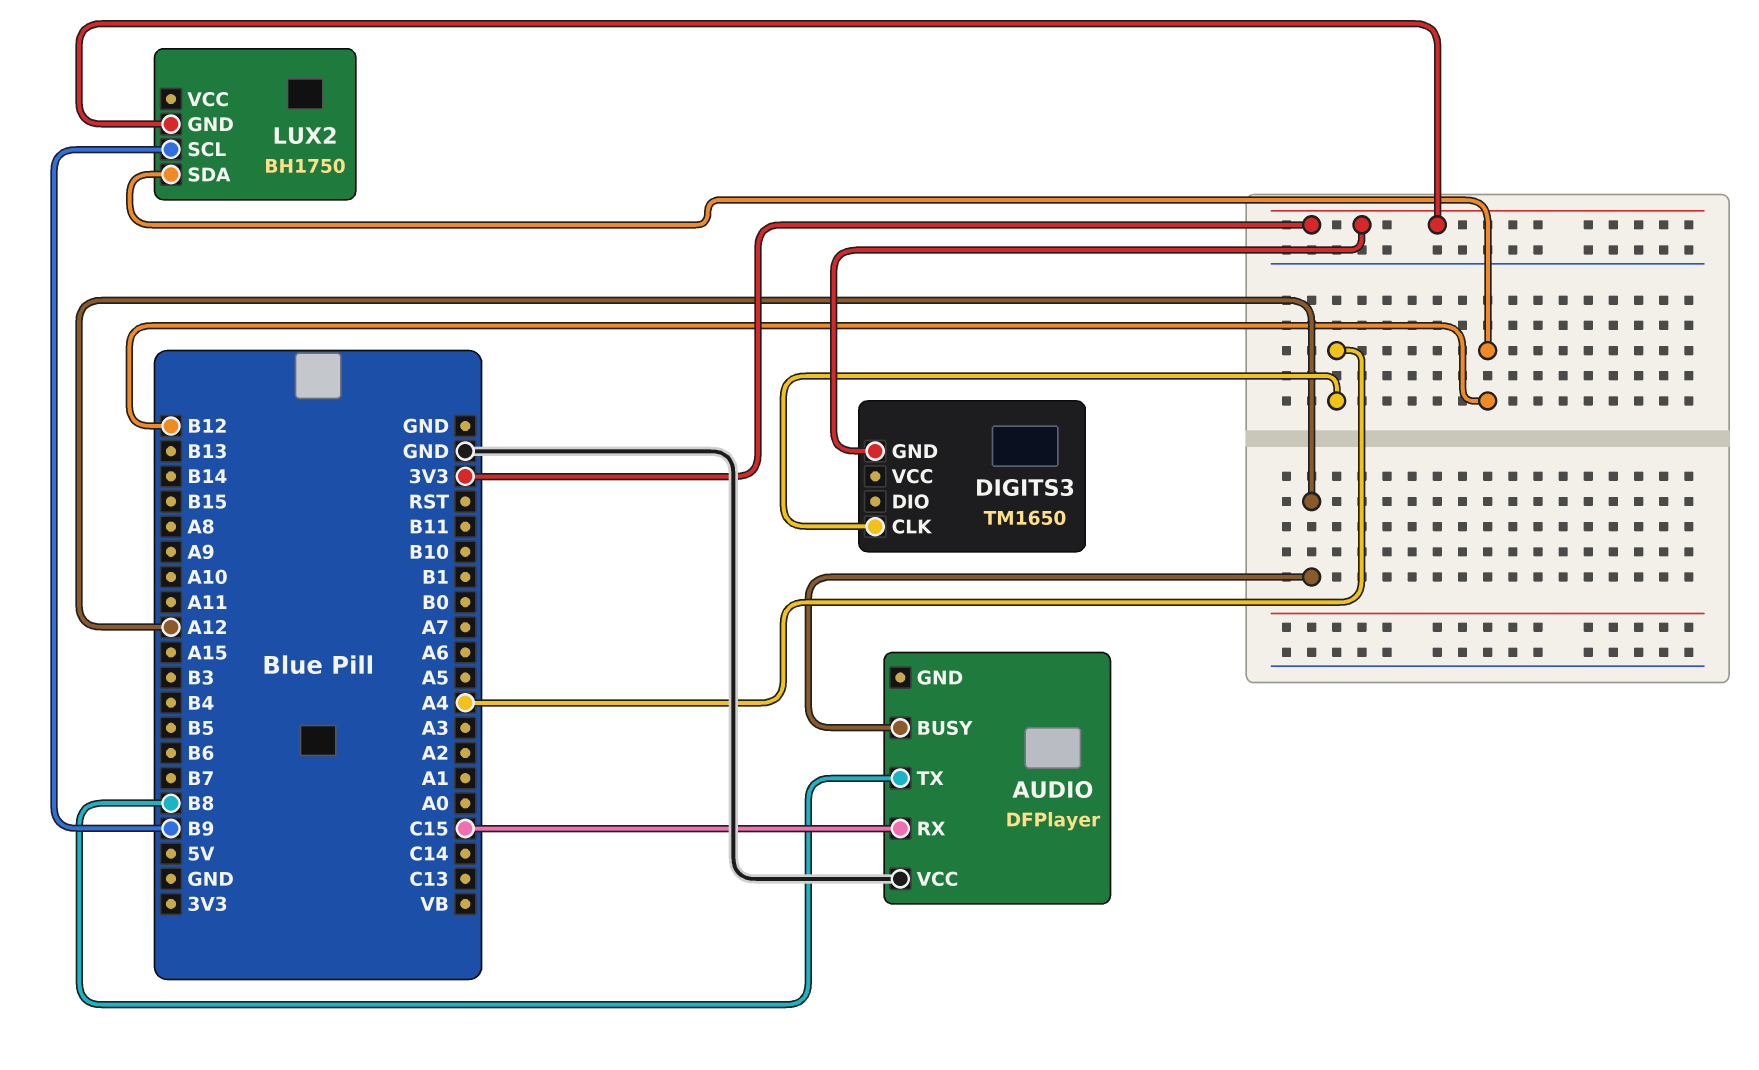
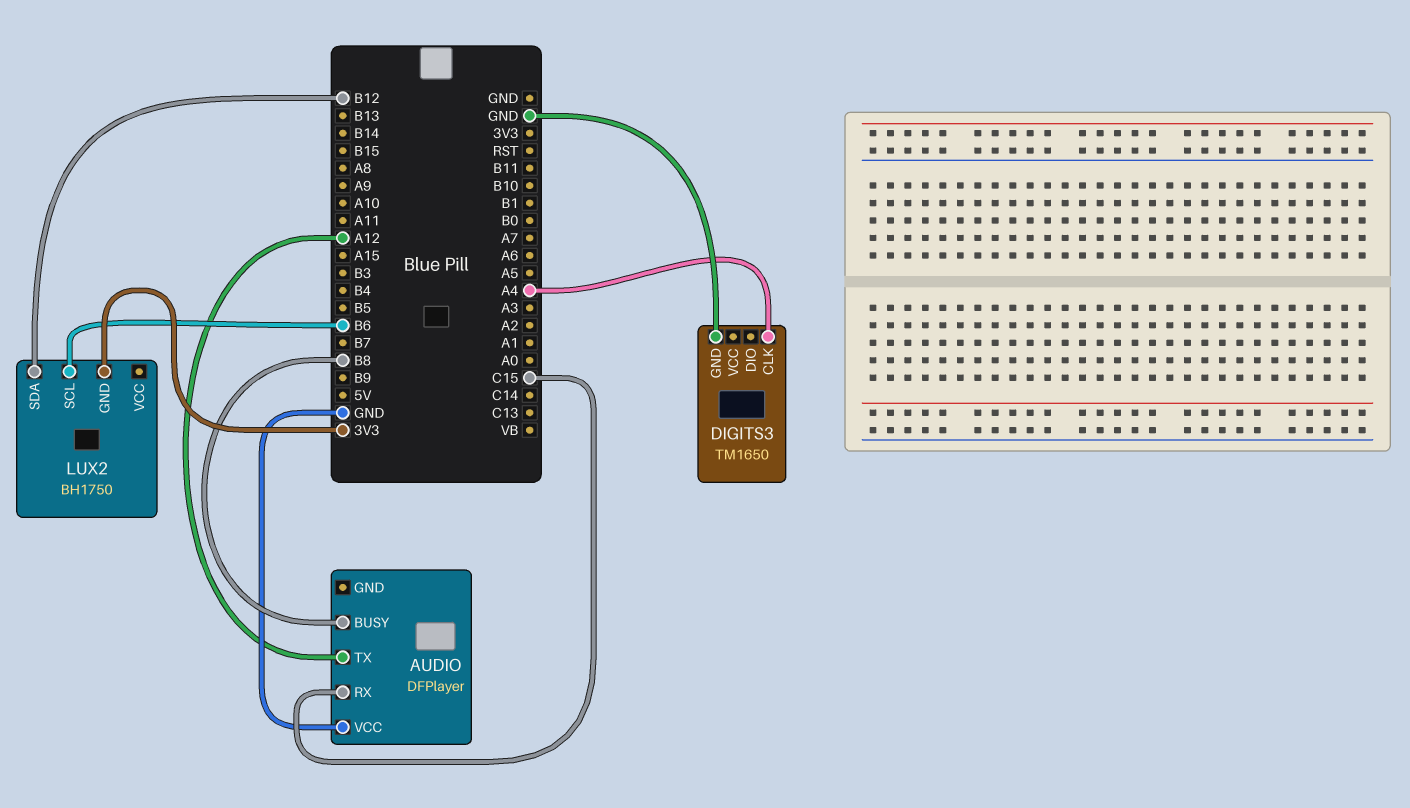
AUDIO pin BUSY: A12 -> B8
AUDIO pin TX: B8 -> A12
DIGITS3 pin GND: 3V3 -> GND
LUX2 pin SCL: B9 -> B6

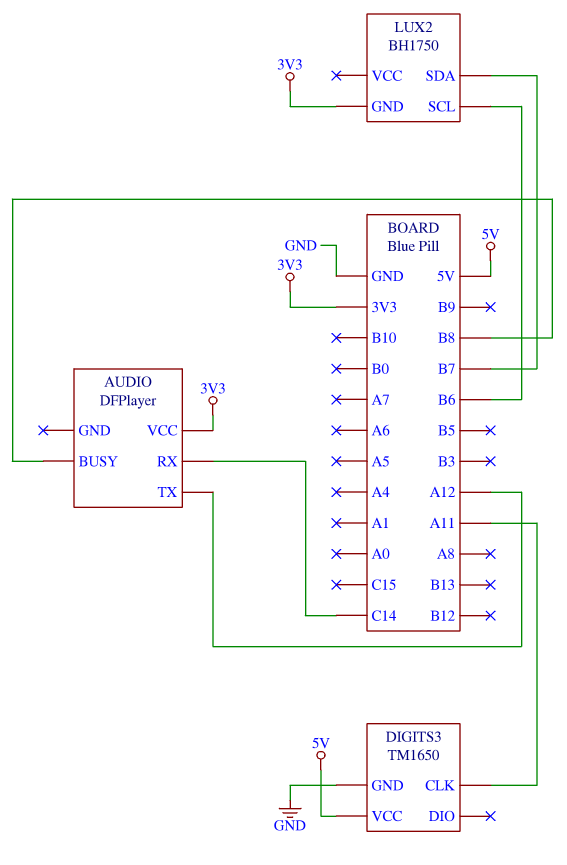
AUDIO pin RX: C15 -> C14
AUDIO pin VCC: GND -> 3V3
DIGITS3 pin CLK: A4 -> A11
DIGITS3 pin VCC: none -> 5V
LUX2 pin SDA: B12 -> B7

